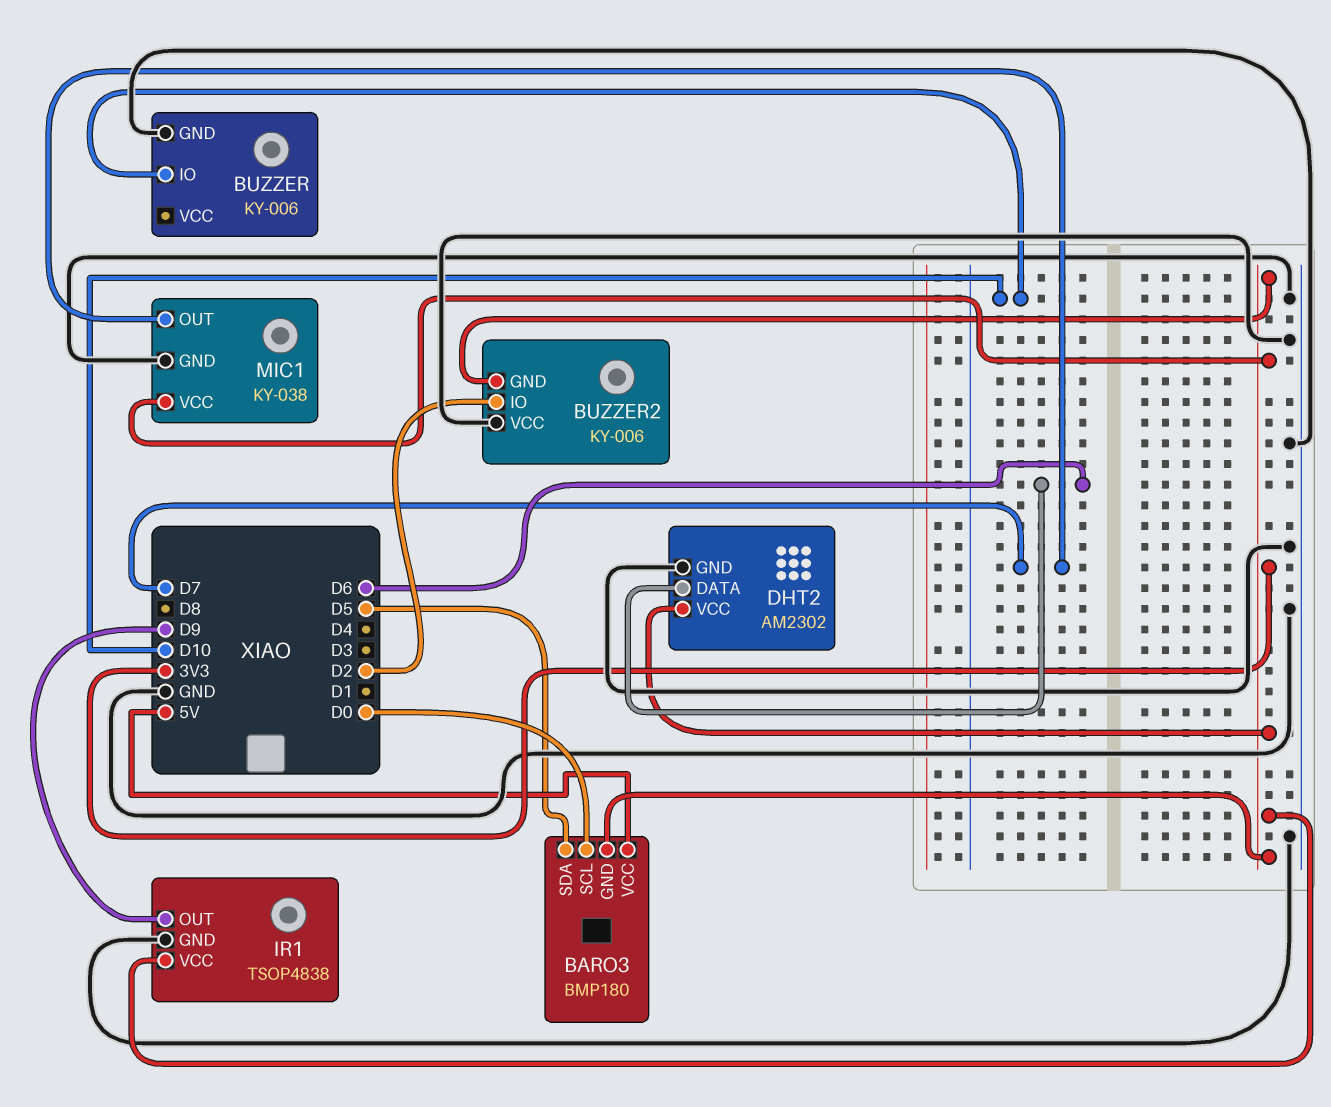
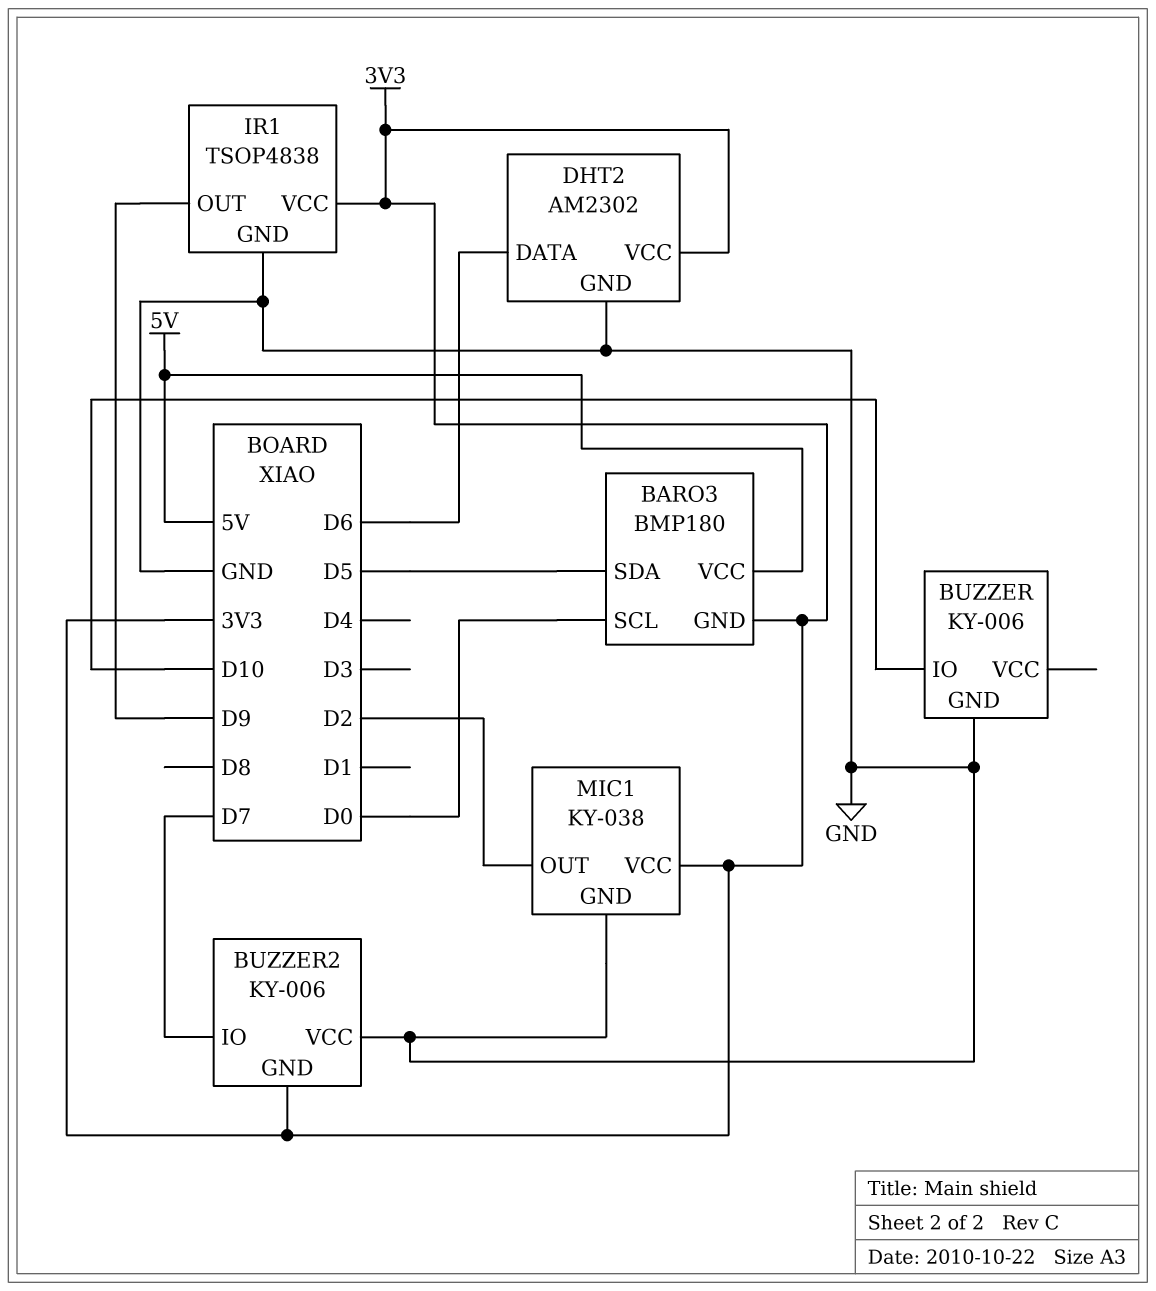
BUZZER2 pin IO: D2 -> D7
MIC1 pin OUT: D7 -> D2

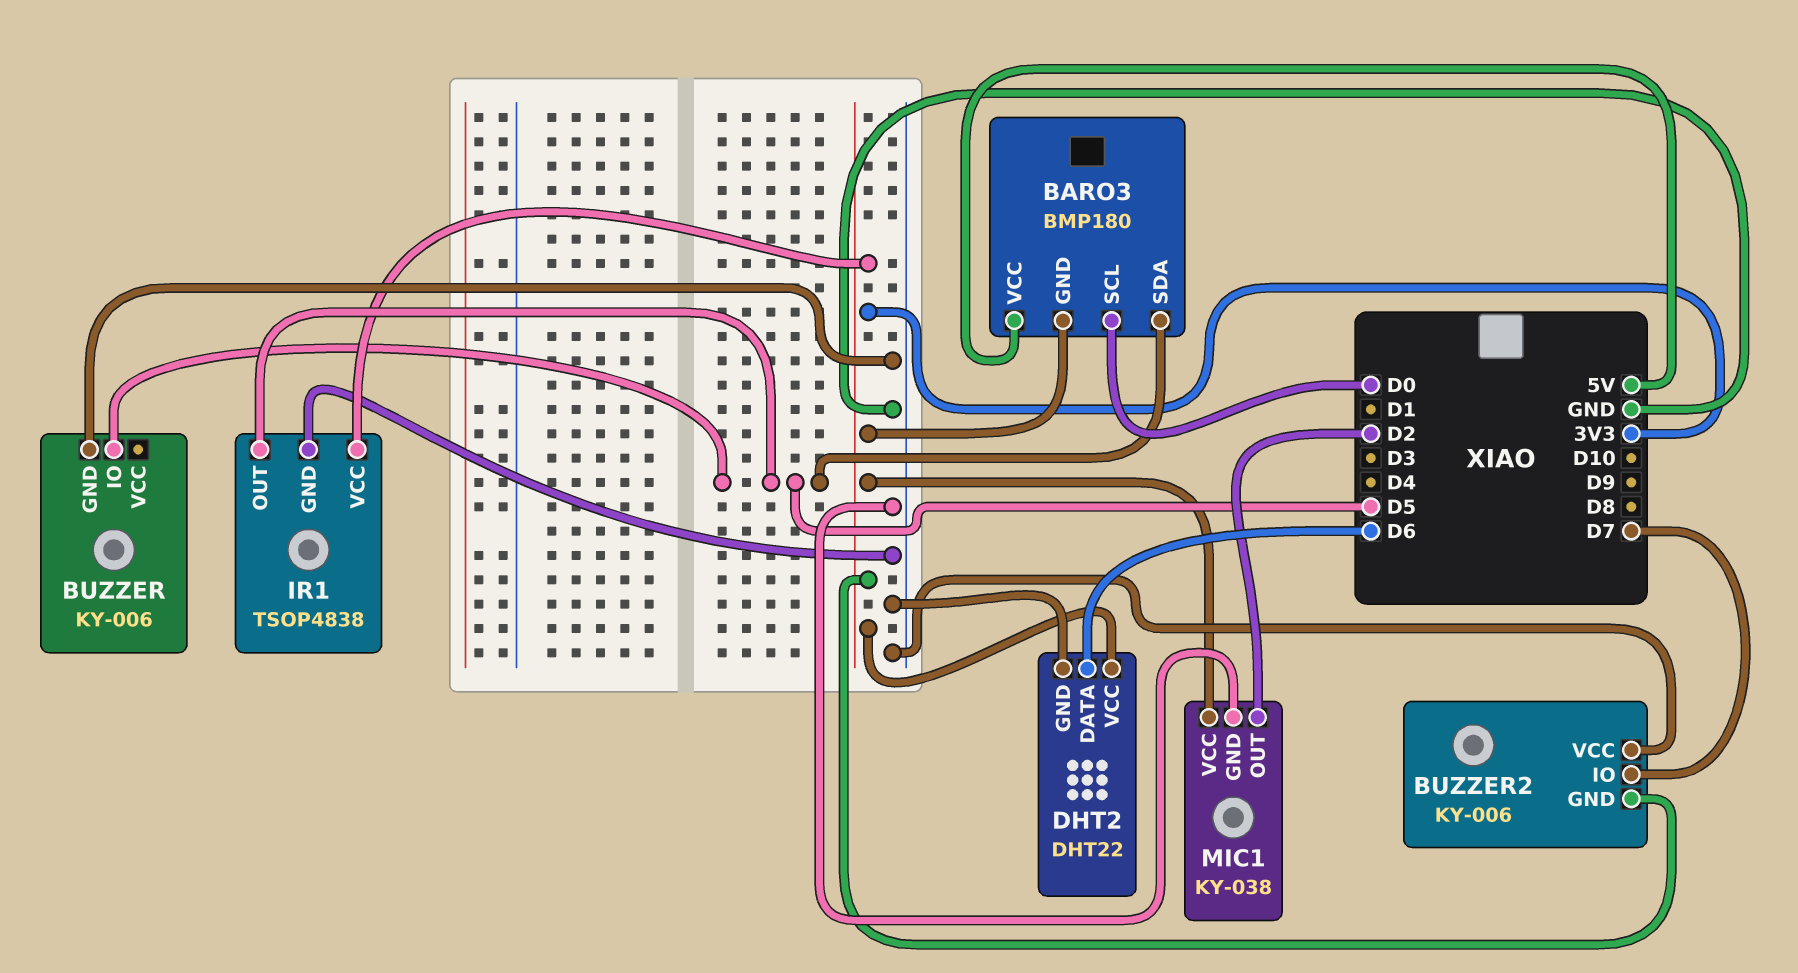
BUZZER pin IO: D10 -> D5
DHT2: AM2302 -> DHT22
IR1 pin OUT: D9 -> D5

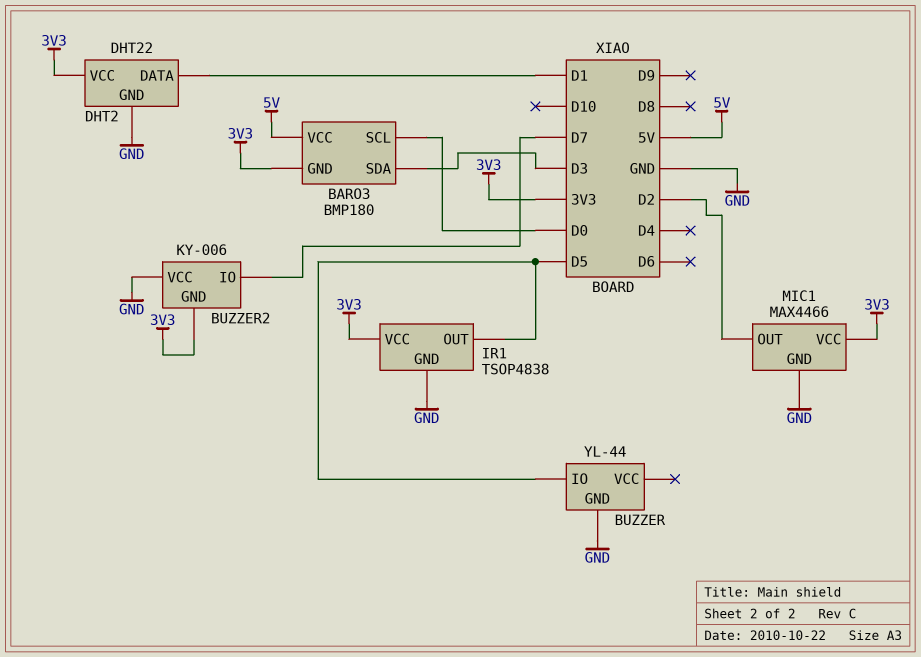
BARO3 pin SDA: D5 -> D3
BUZZER: KY-006 -> YL-44
DHT2 pin DATA: D6 -> D1
MIC1: KY-038 -> MAX4466

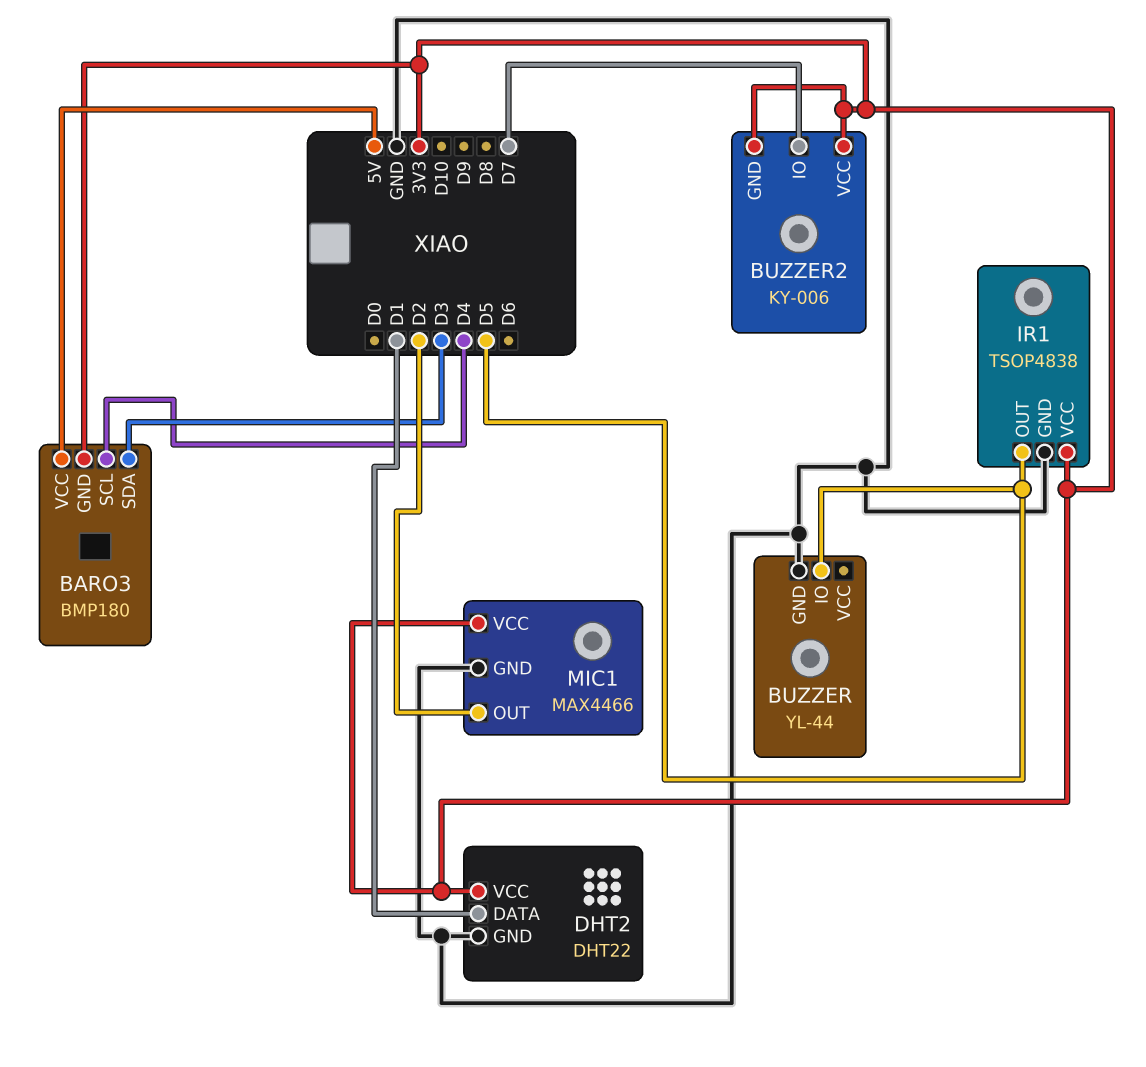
BARO3 pin SCL: D0 -> D4
BUZZER2 pin VCC: GND -> 3V3

